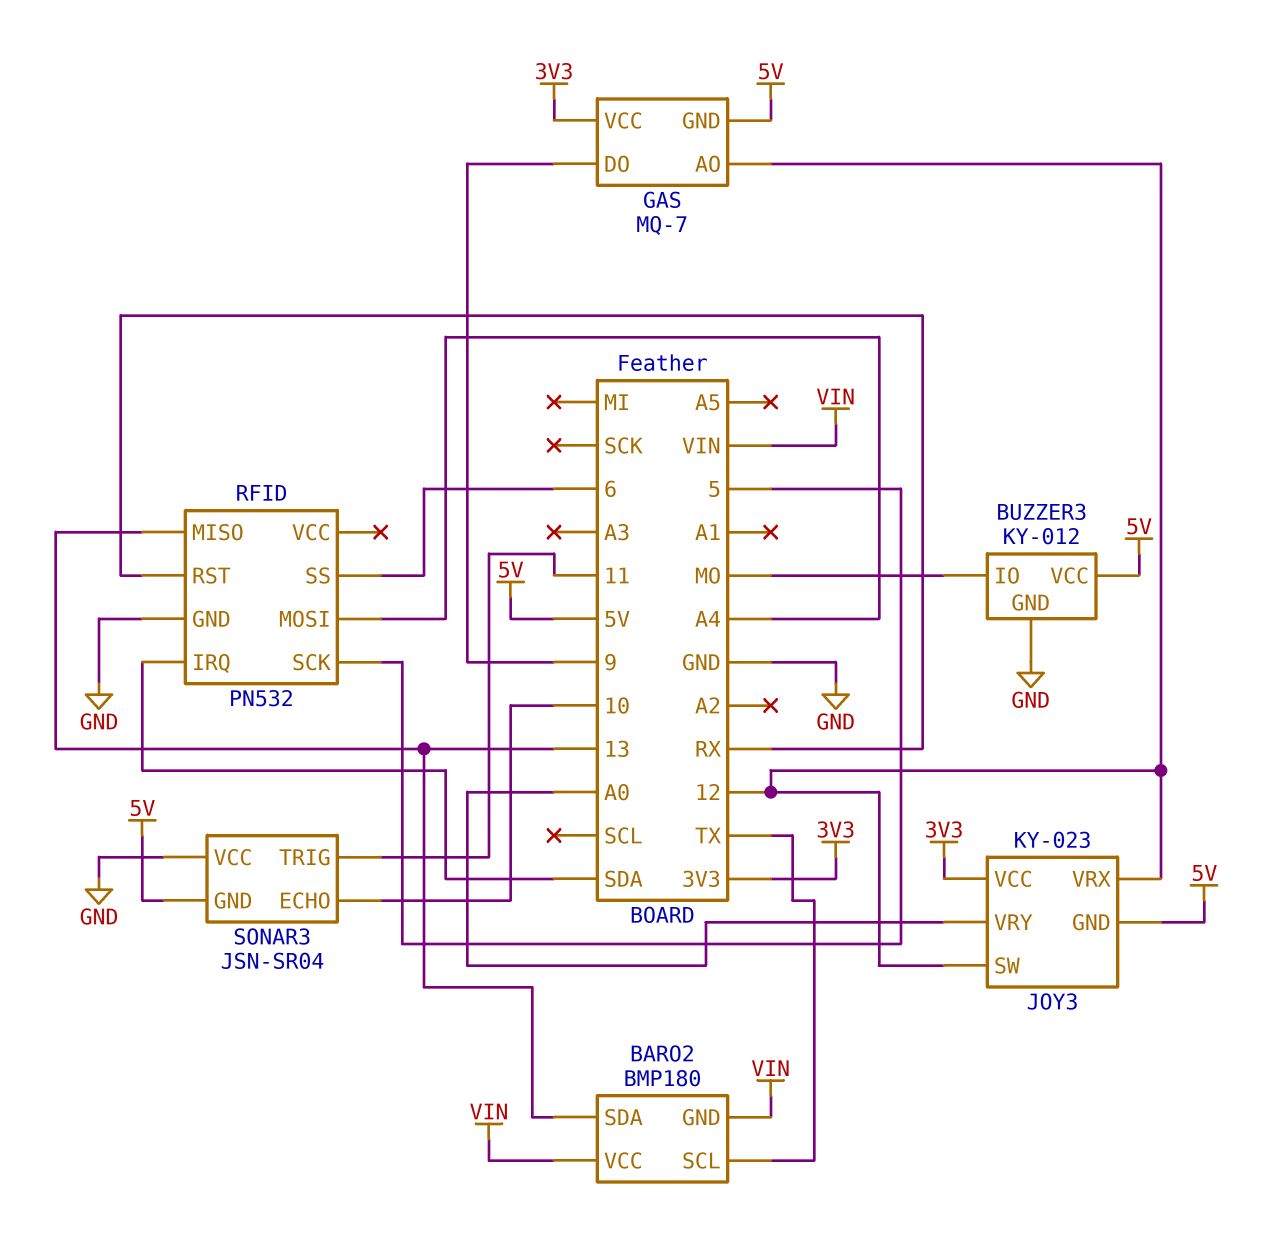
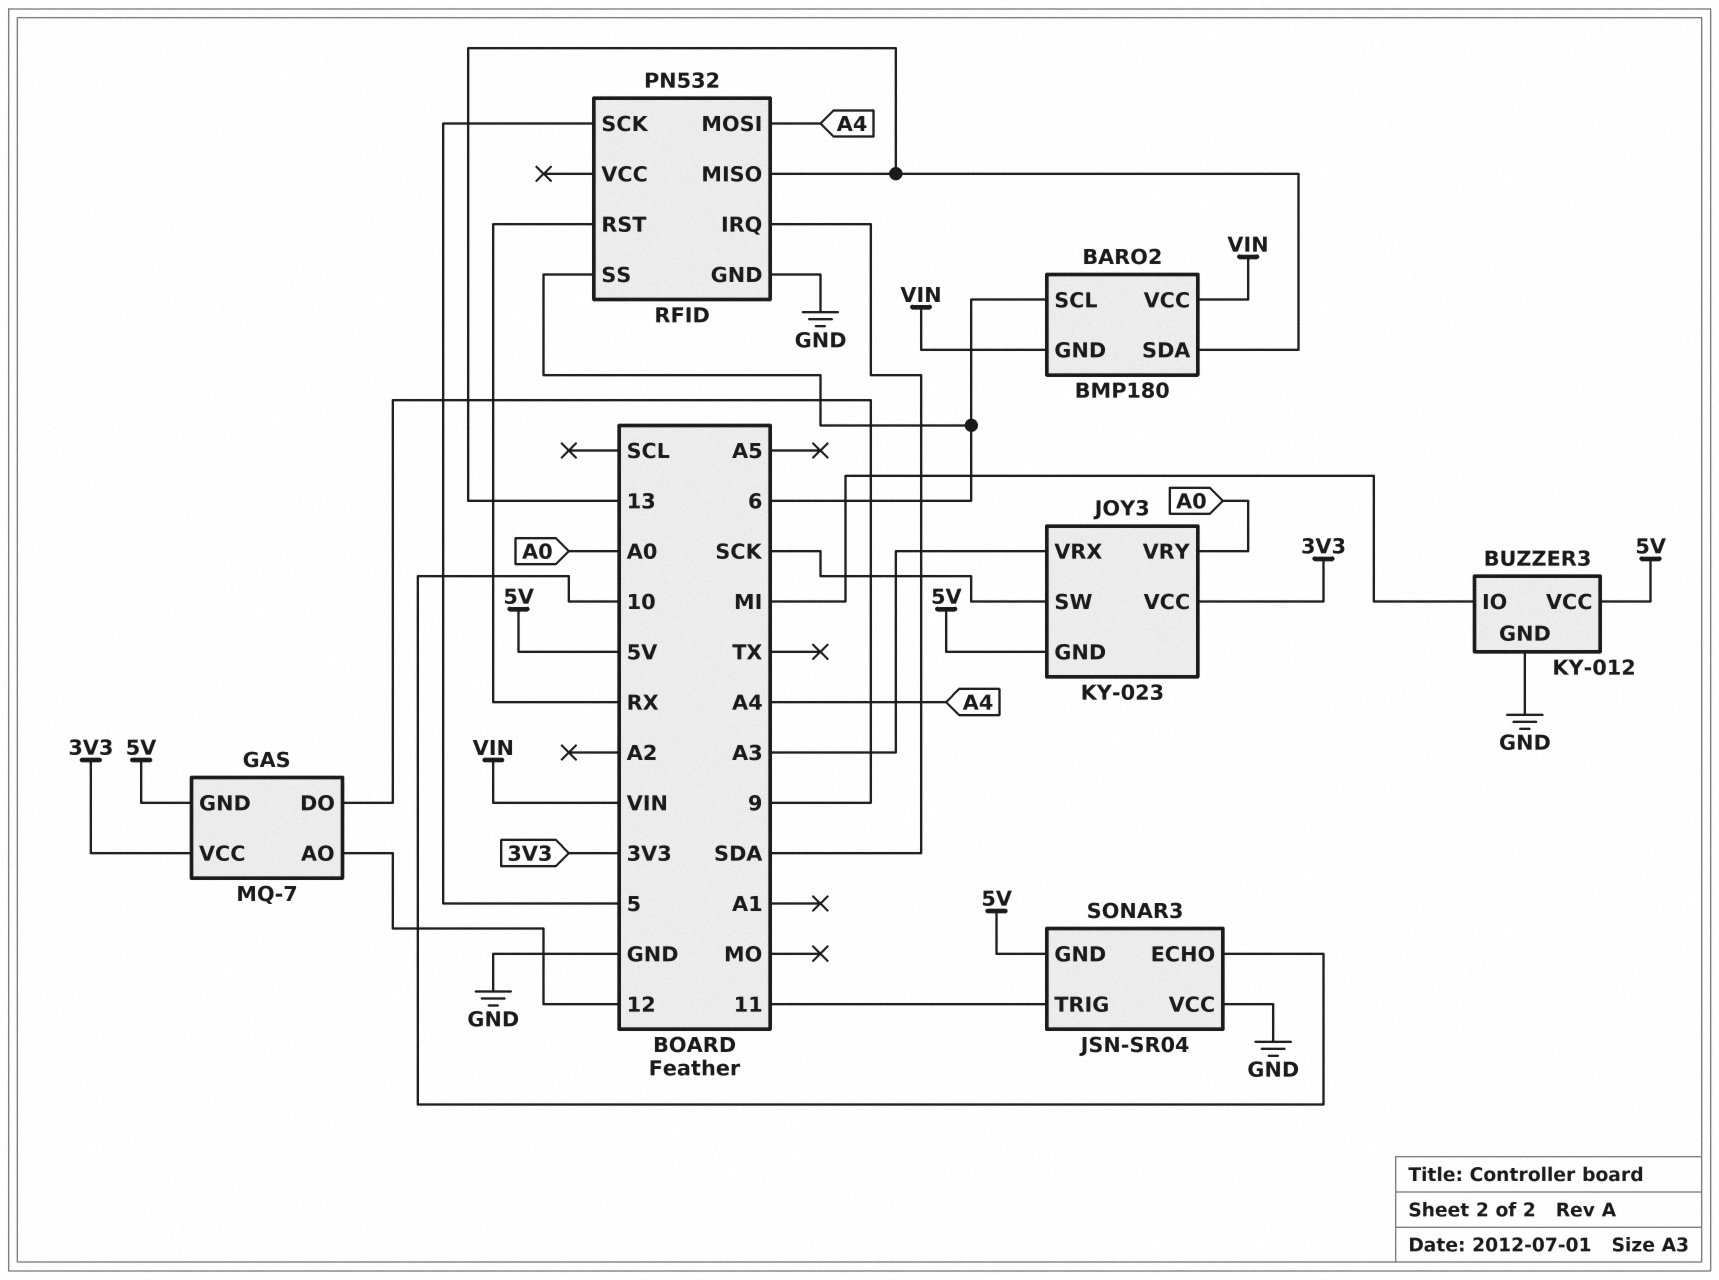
BARO2 pin SCL: TX -> 6
BUZZER3 pin IO: MO -> MI
JOY3 pin SW: 12 -> SCK
JOY3 pin VRX: 12 -> A3

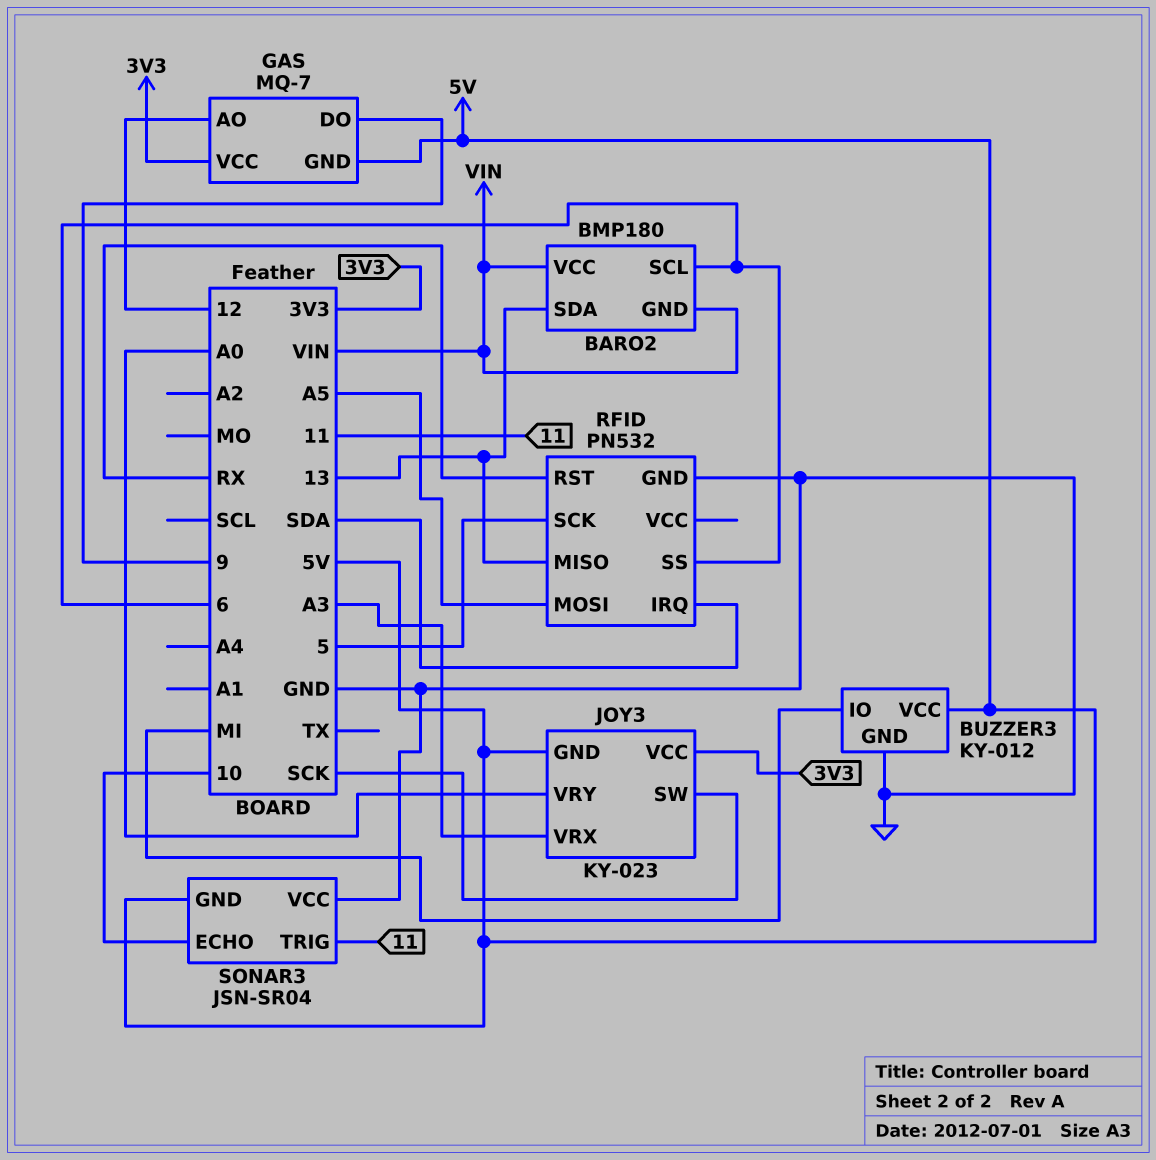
RFID pin MOSI: A4 -> A5

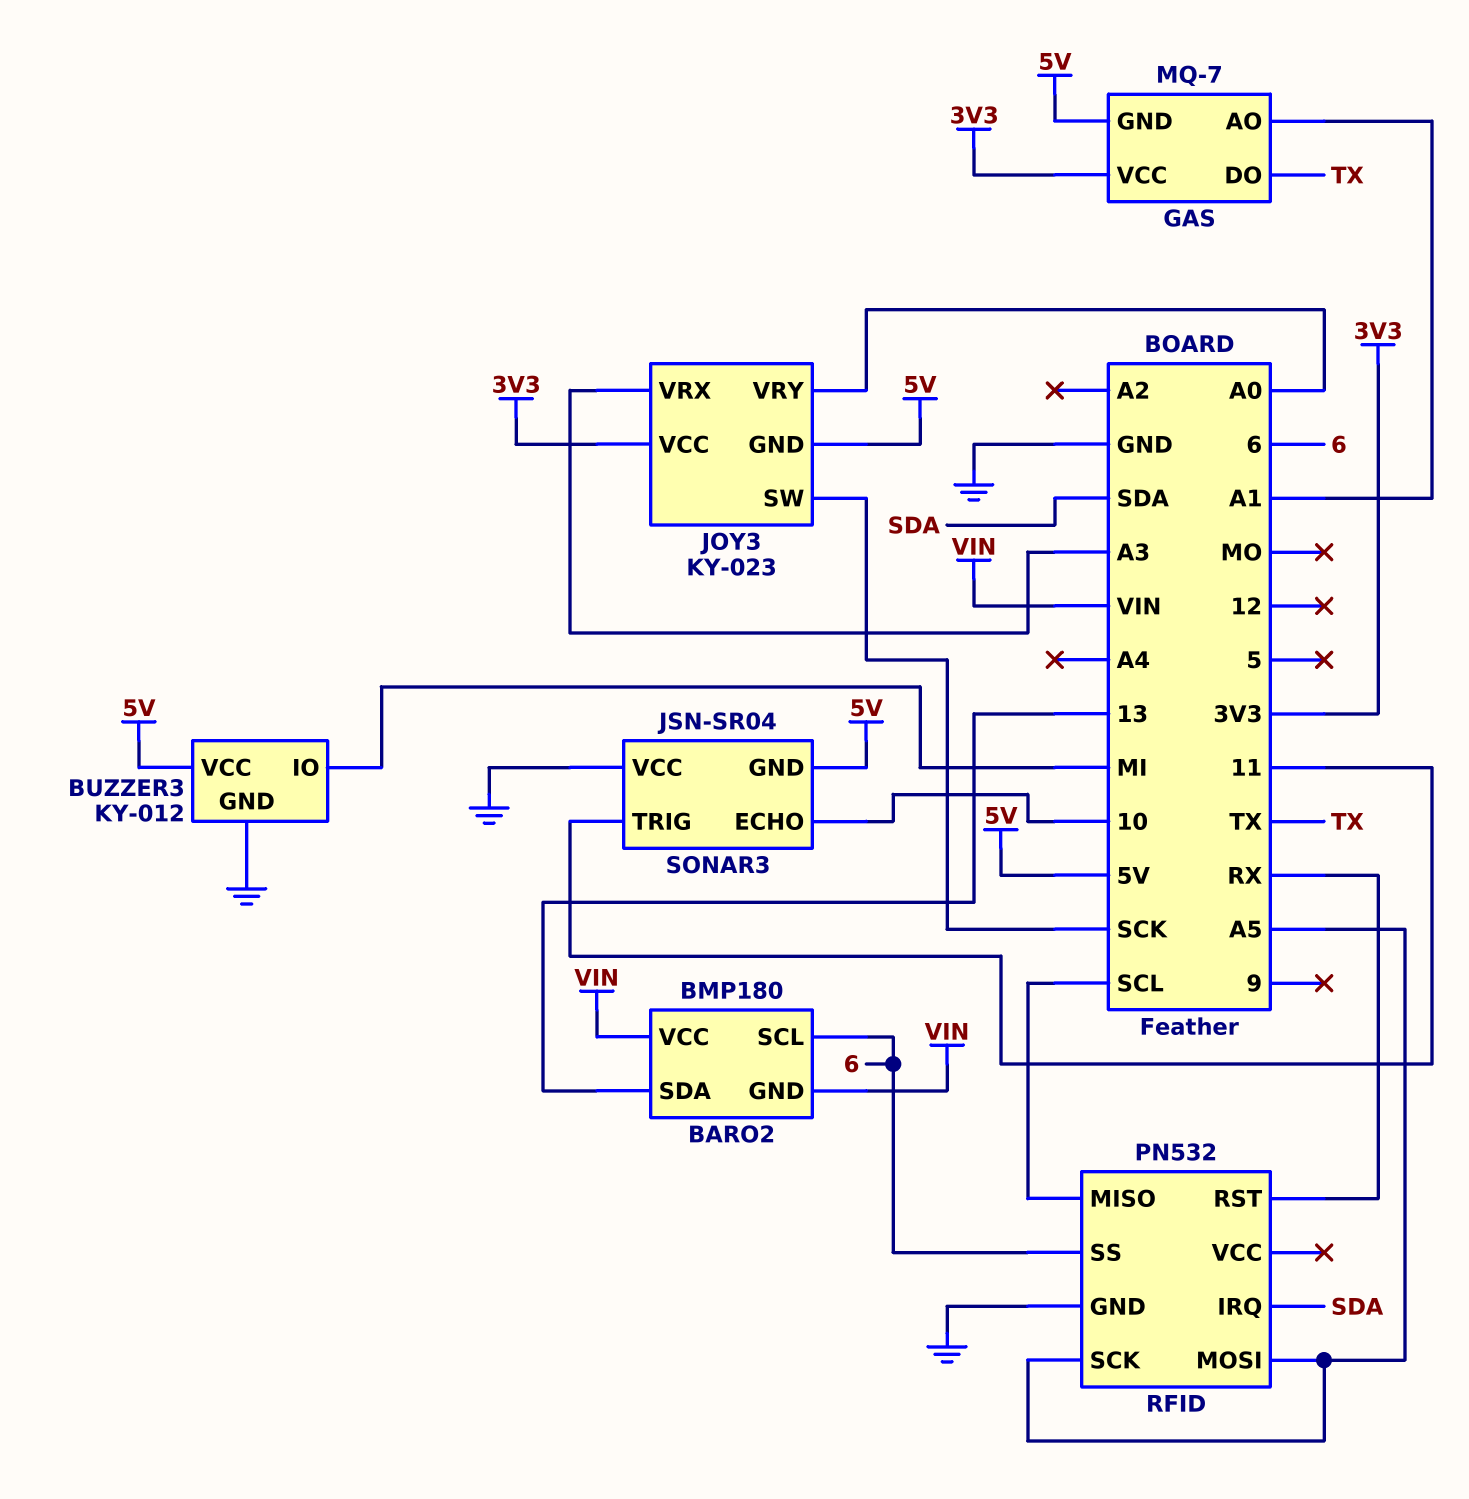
GAS pin AO: 12 -> A1
GAS pin DO: 9 -> TX
RFID pin MISO: 13 -> SCL
RFID pin SCK: 5 -> A5

